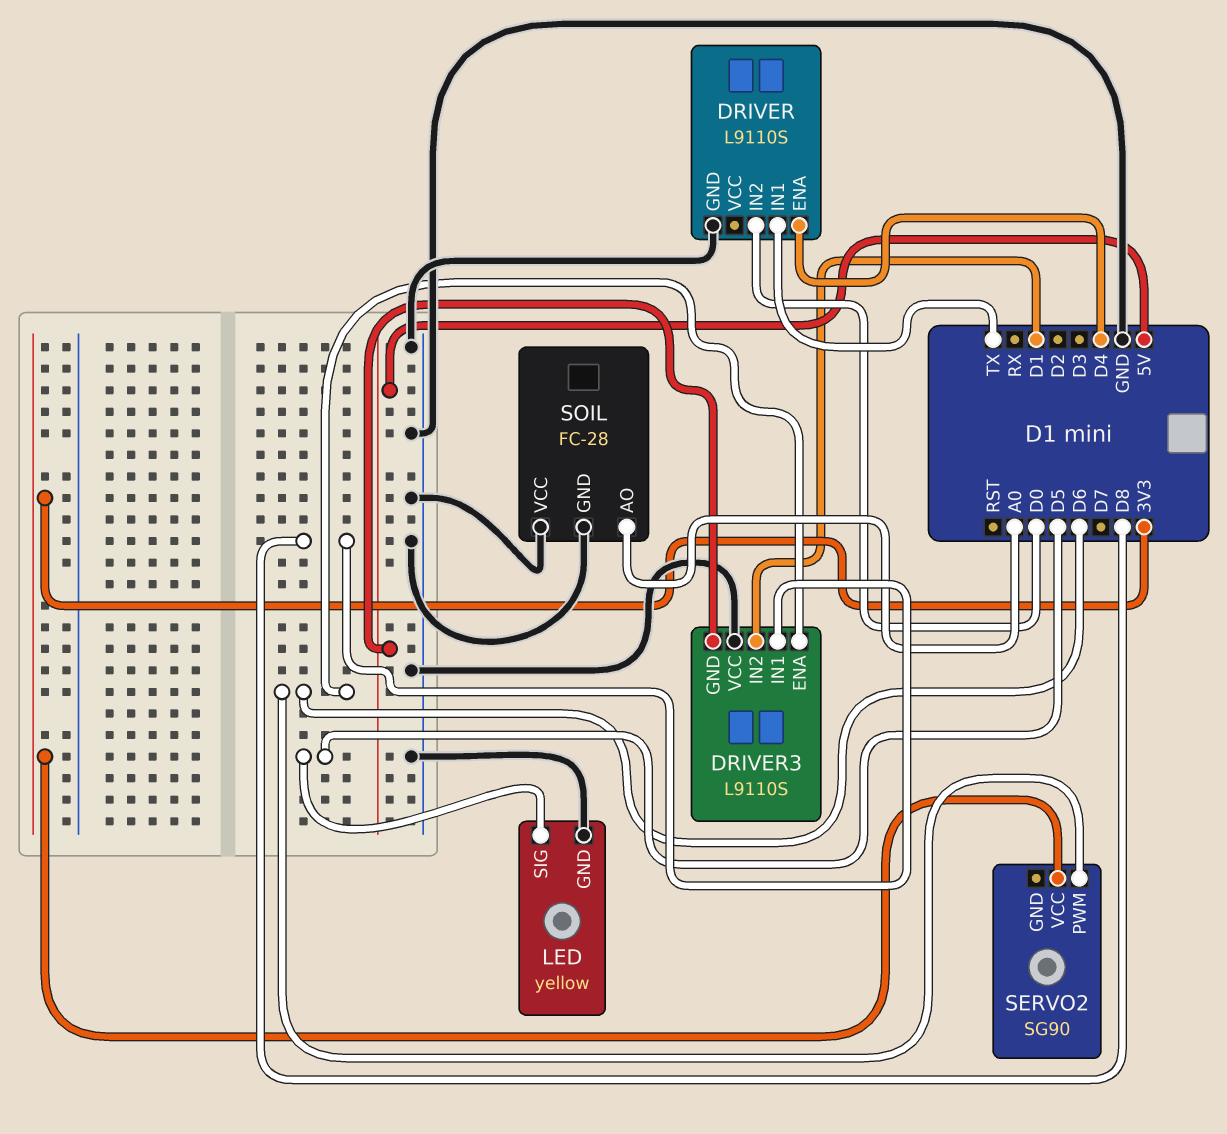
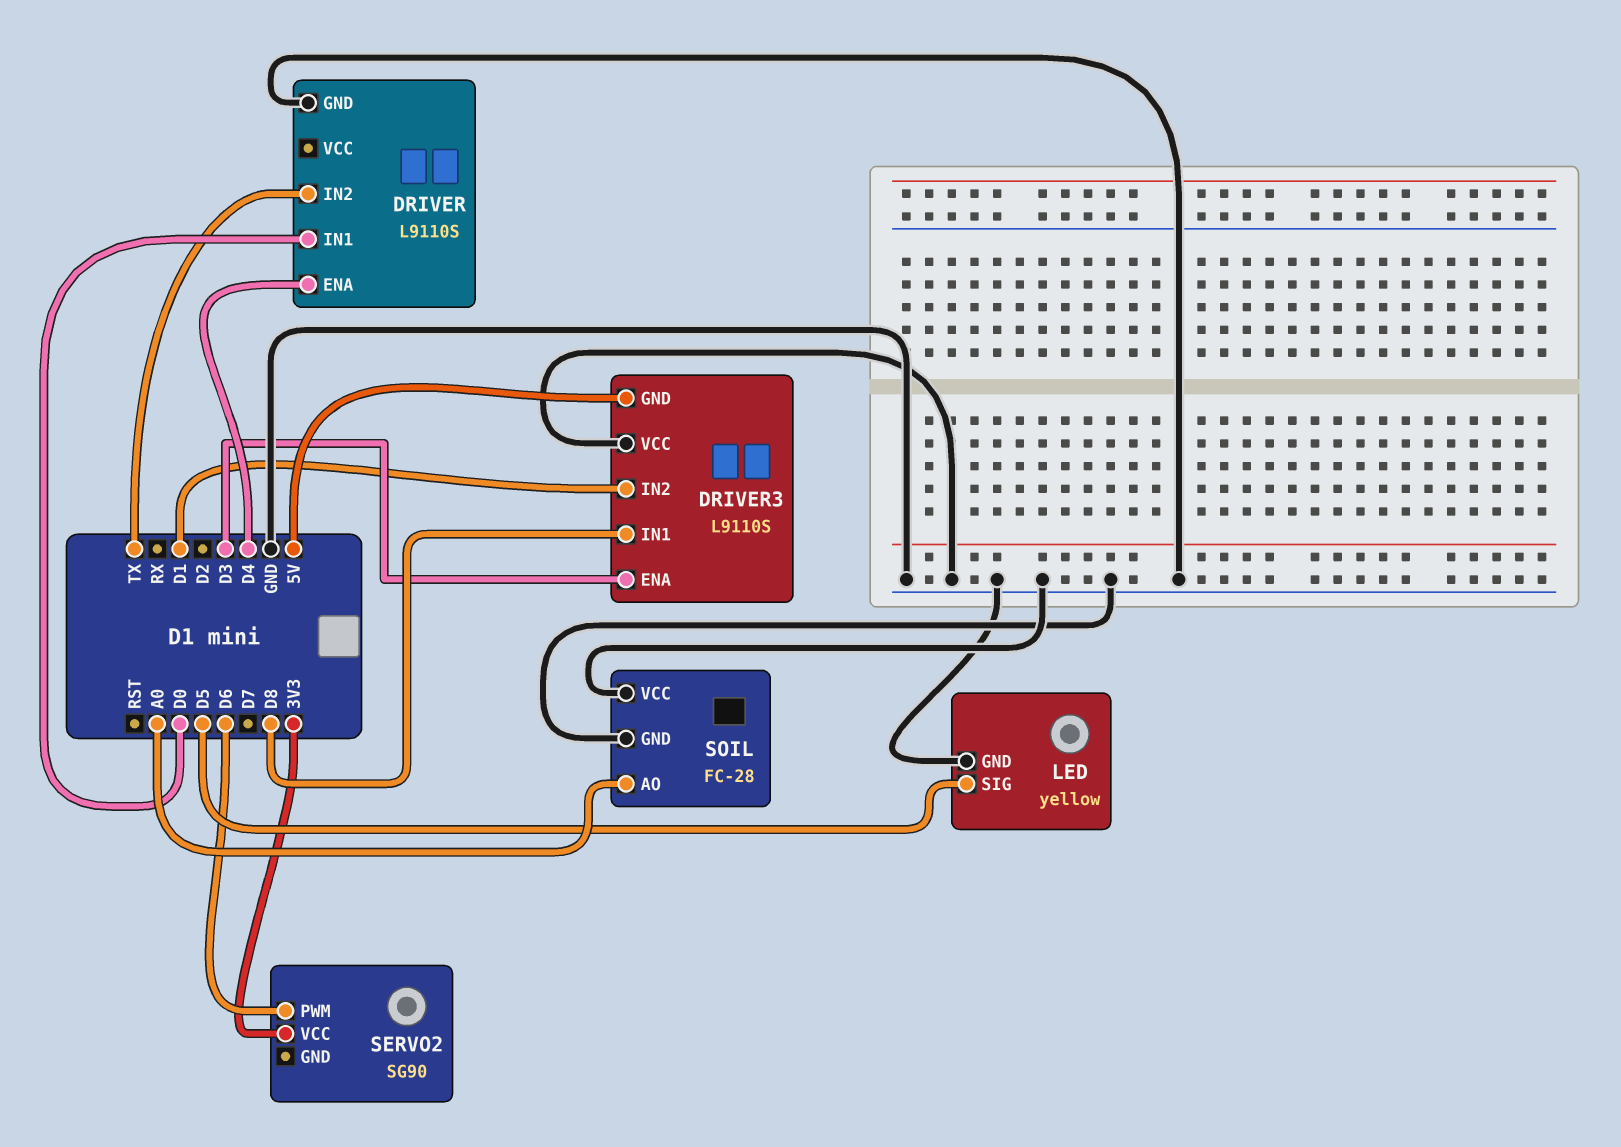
DRIVER pin IN1: TX -> D0
DRIVER pin IN2: D0 -> TX
DRIVER3 pin ENA: D6 -> D3

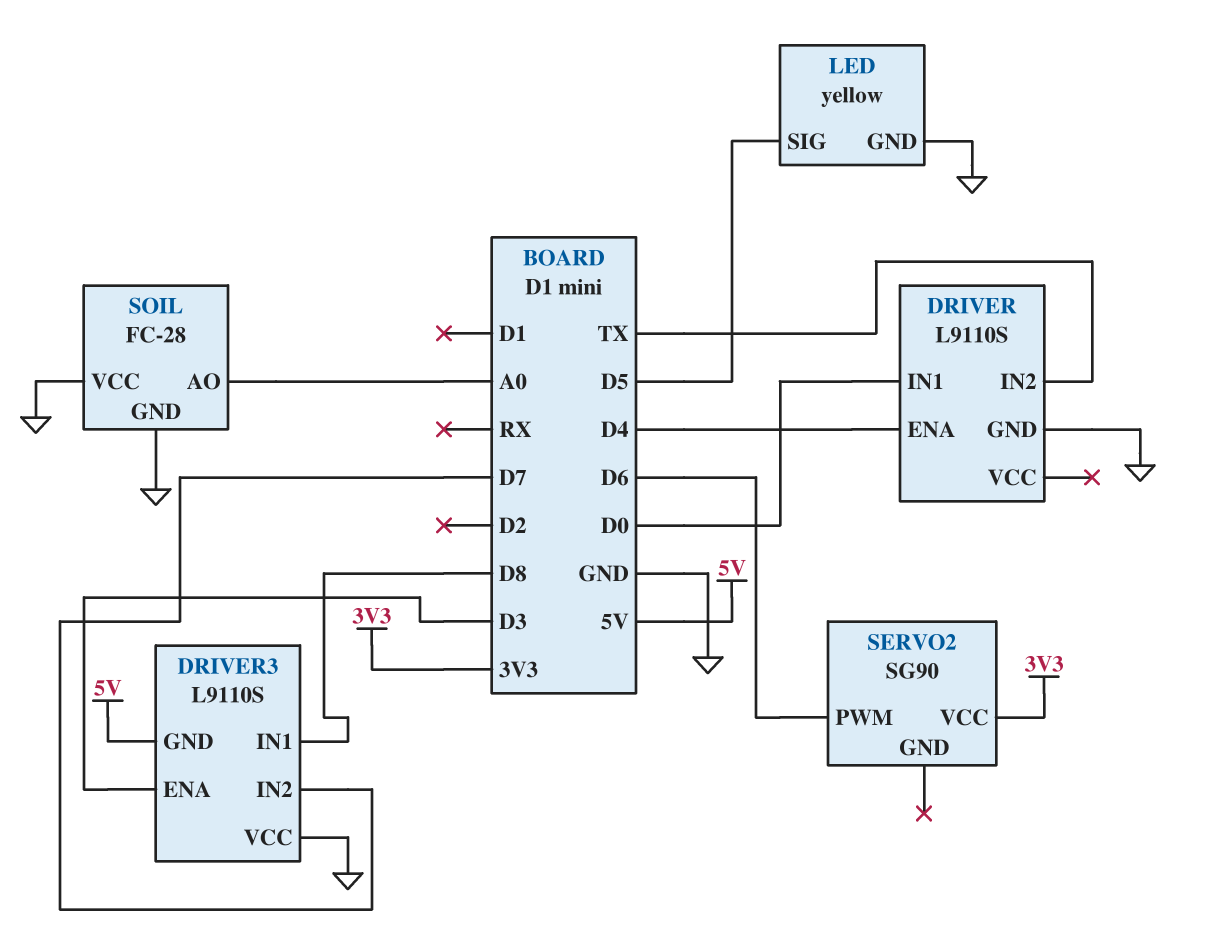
DRIVER3 pin IN2: D1 -> D7

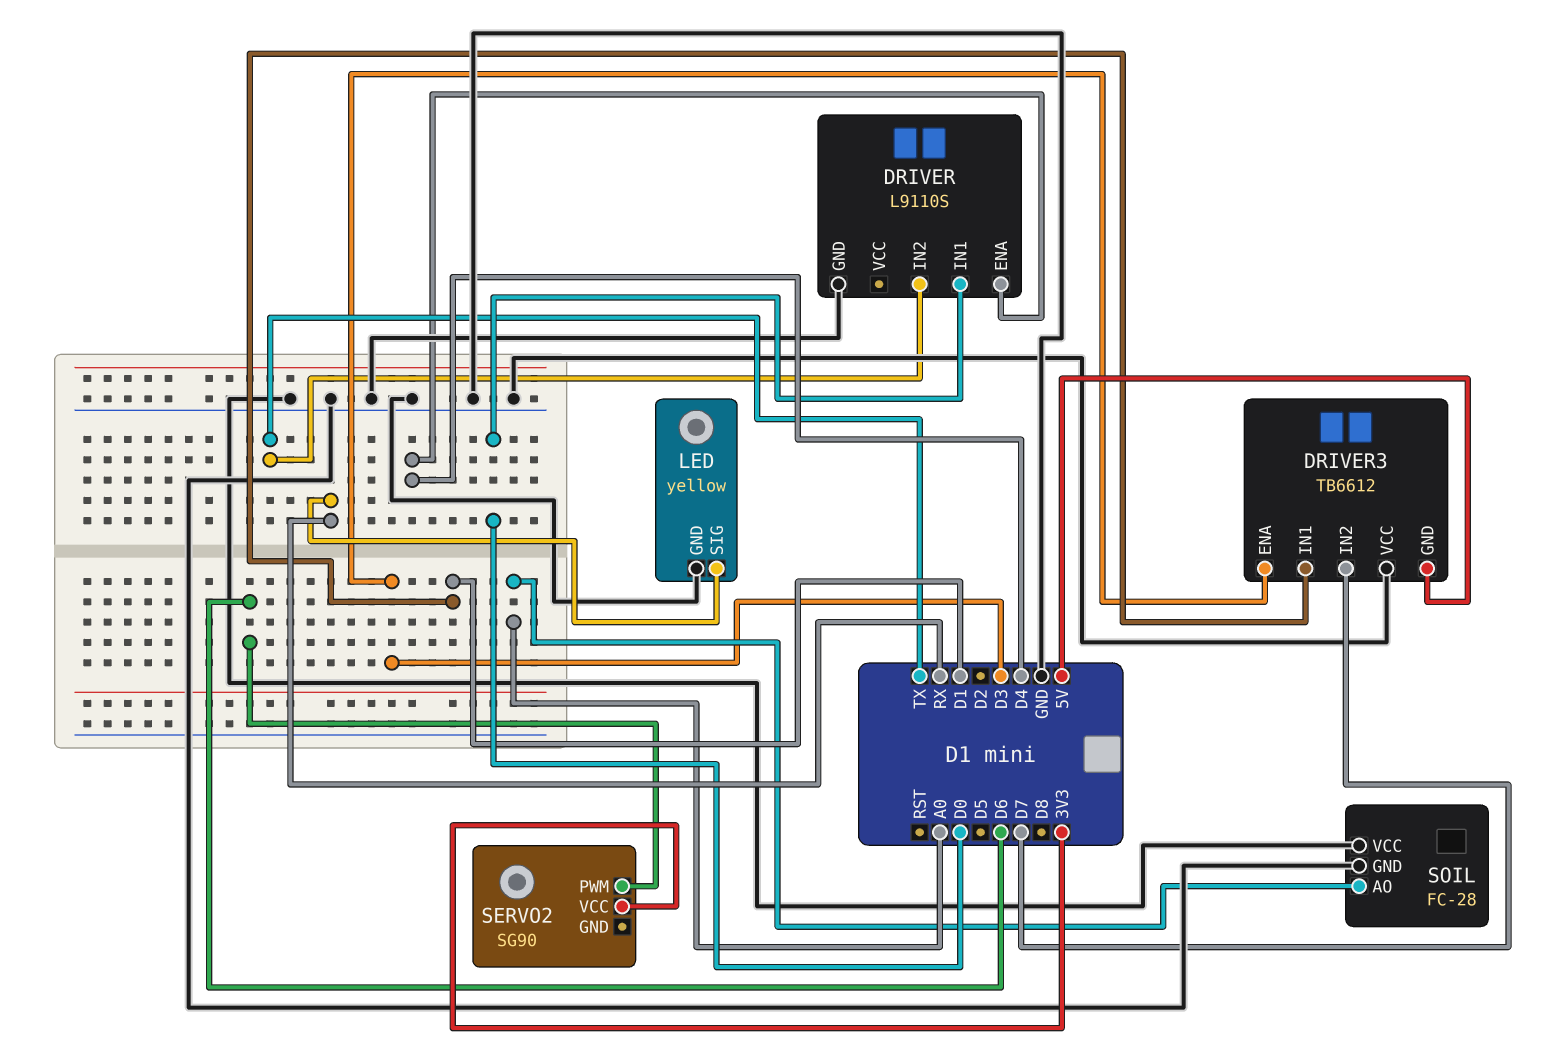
DRIVER3: L9110S -> TB6612
DRIVER3 pin IN1: D8 -> D1
LED pin SIG: D5 -> RX

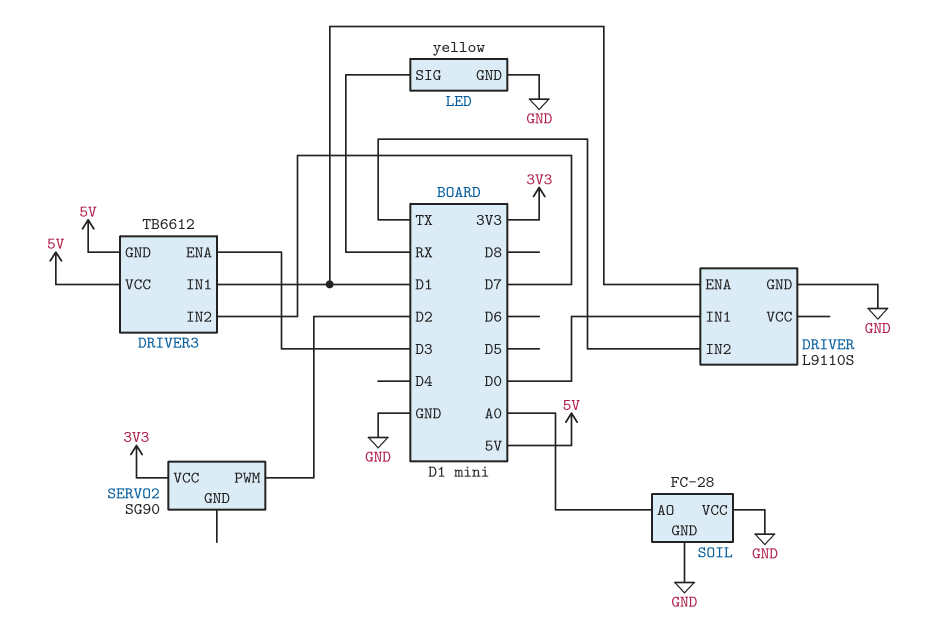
DRIVER pin ENA: D4 -> D1
DRIVER3 pin VCC: GND -> 5V
SERVO2 pin PWM: D6 -> D2

